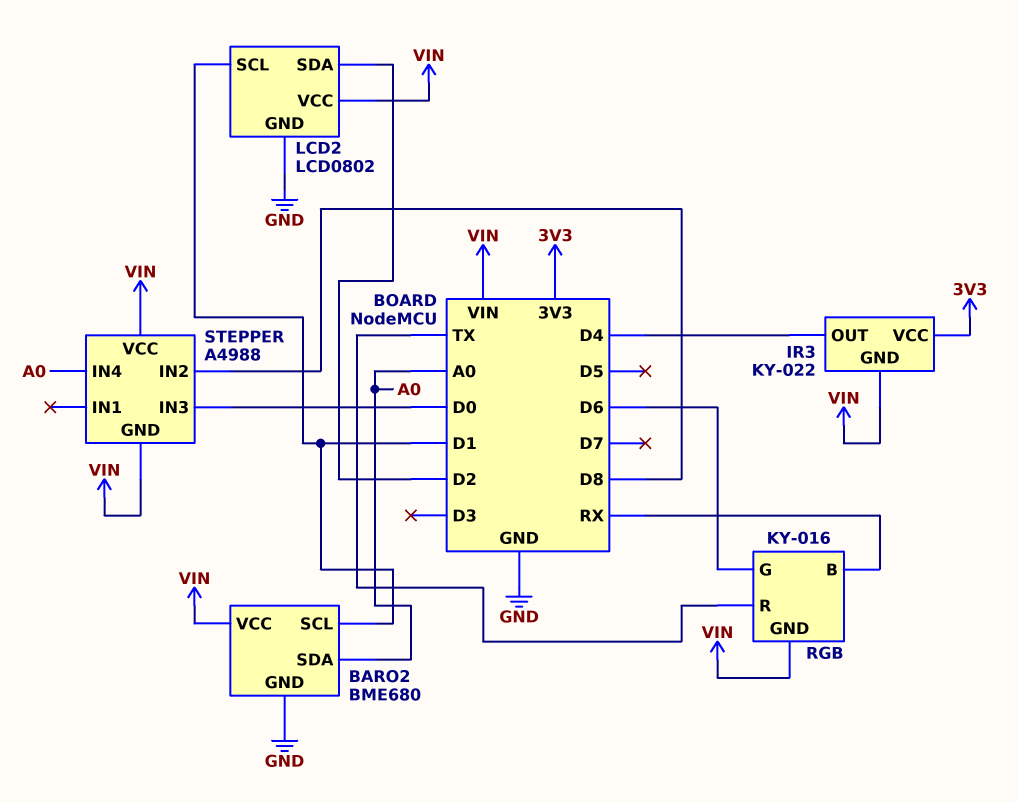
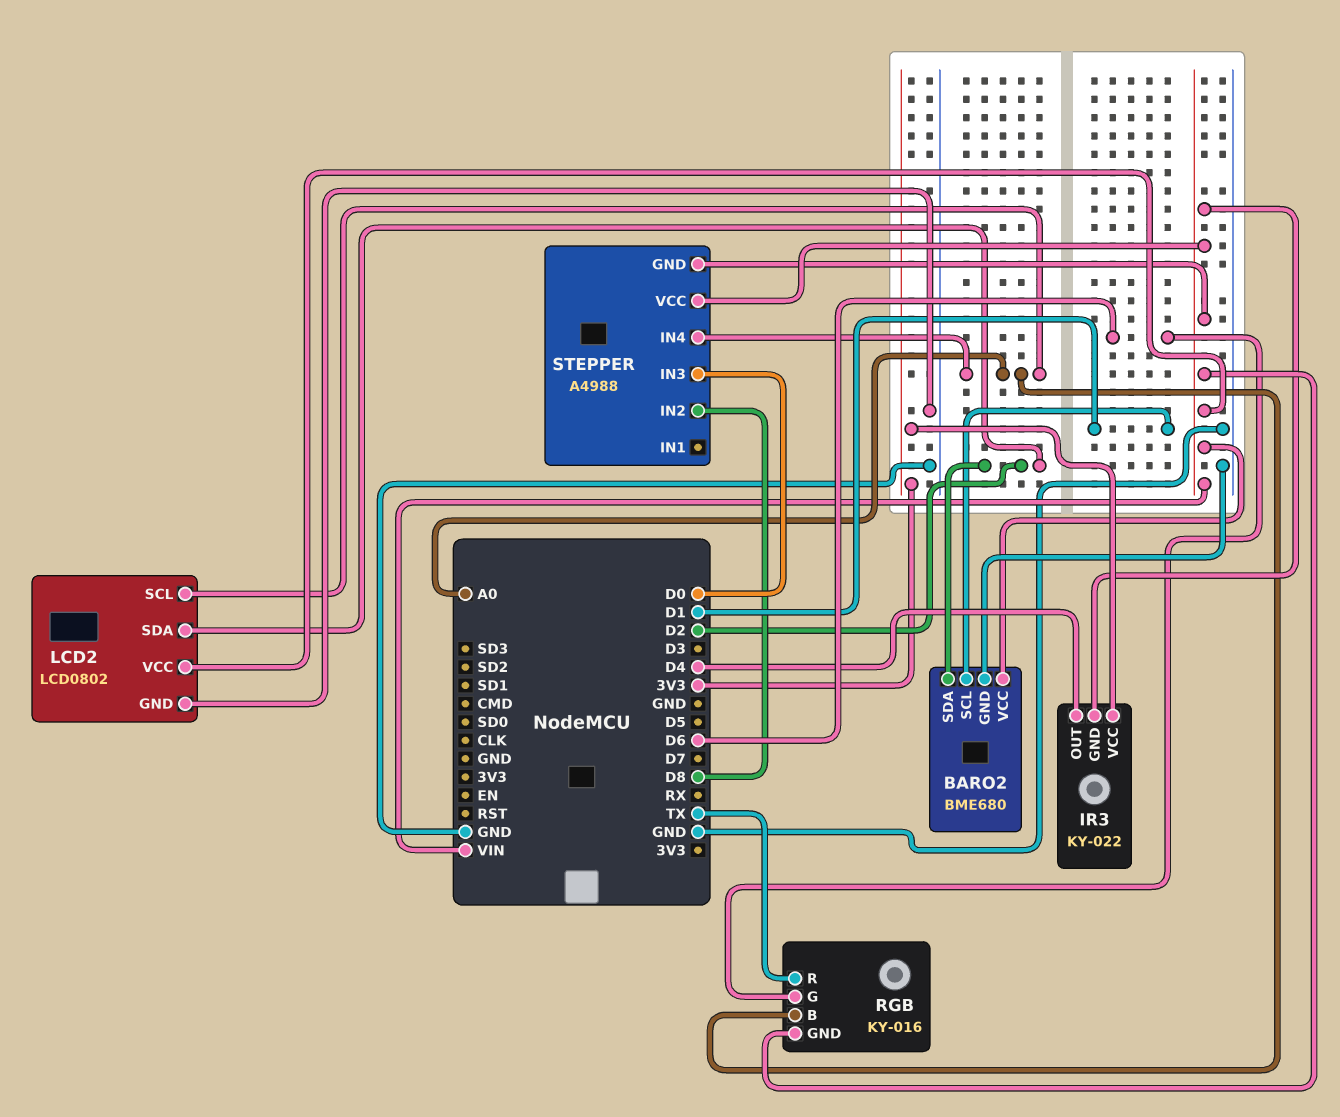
BARO2 pin SDA: A0 -> D2
LCD2 pin SCL: D1 -> A0
RGB pin B: RX -> A0

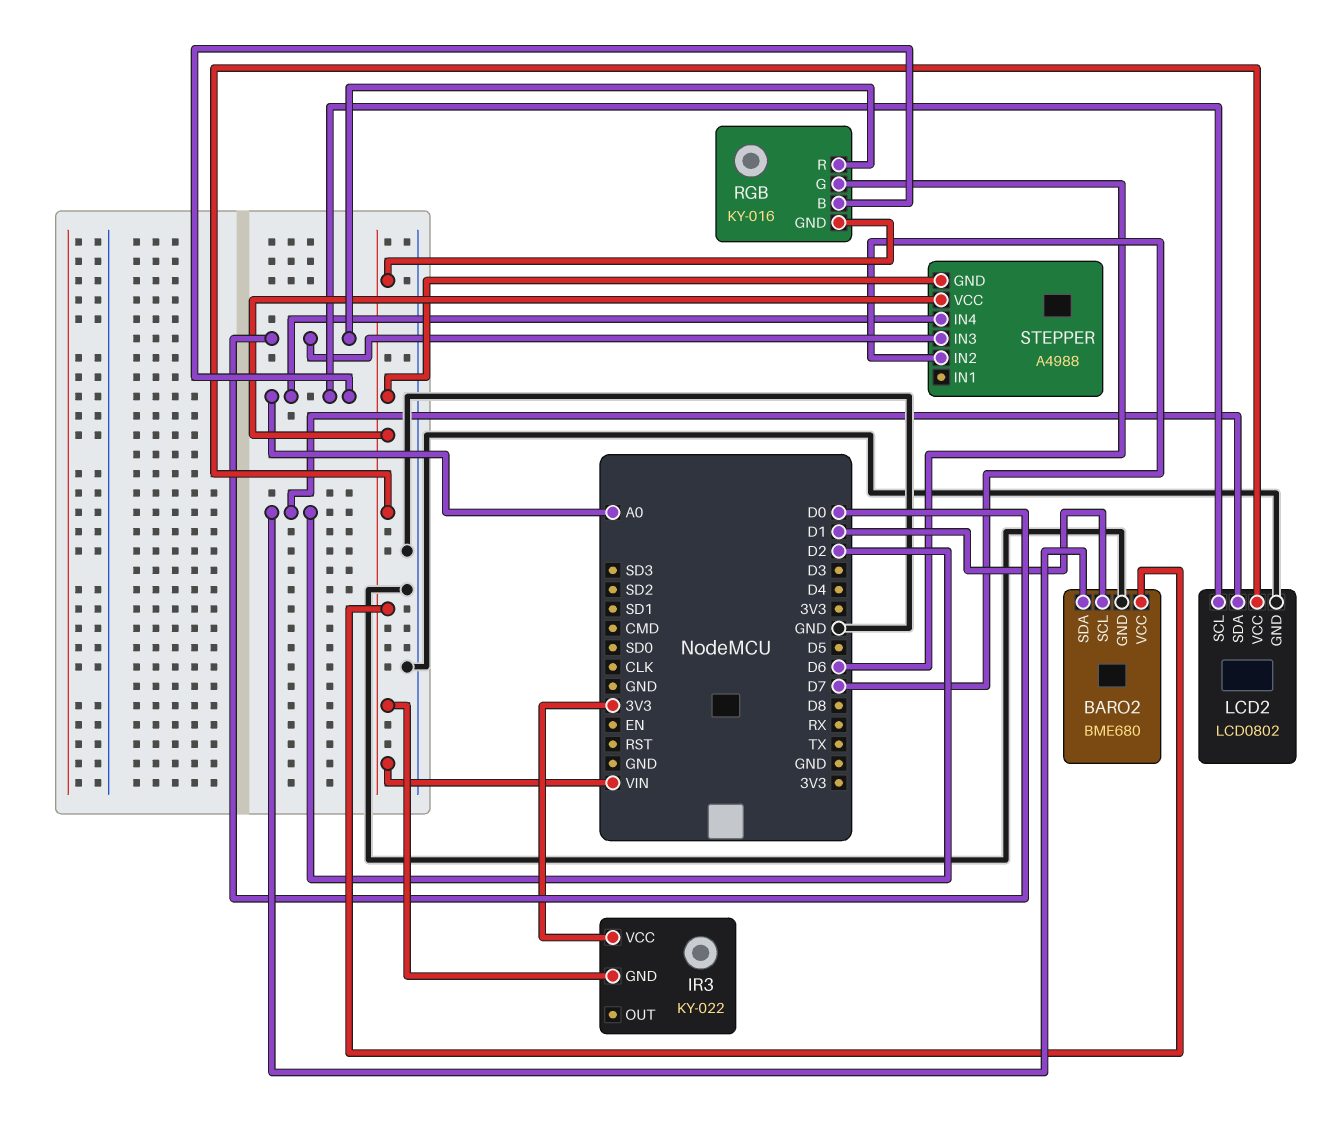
IR3 pin OUT: D4 -> none
RGB pin R: TX -> D0
STEPPER pin IN2: D8 -> D7

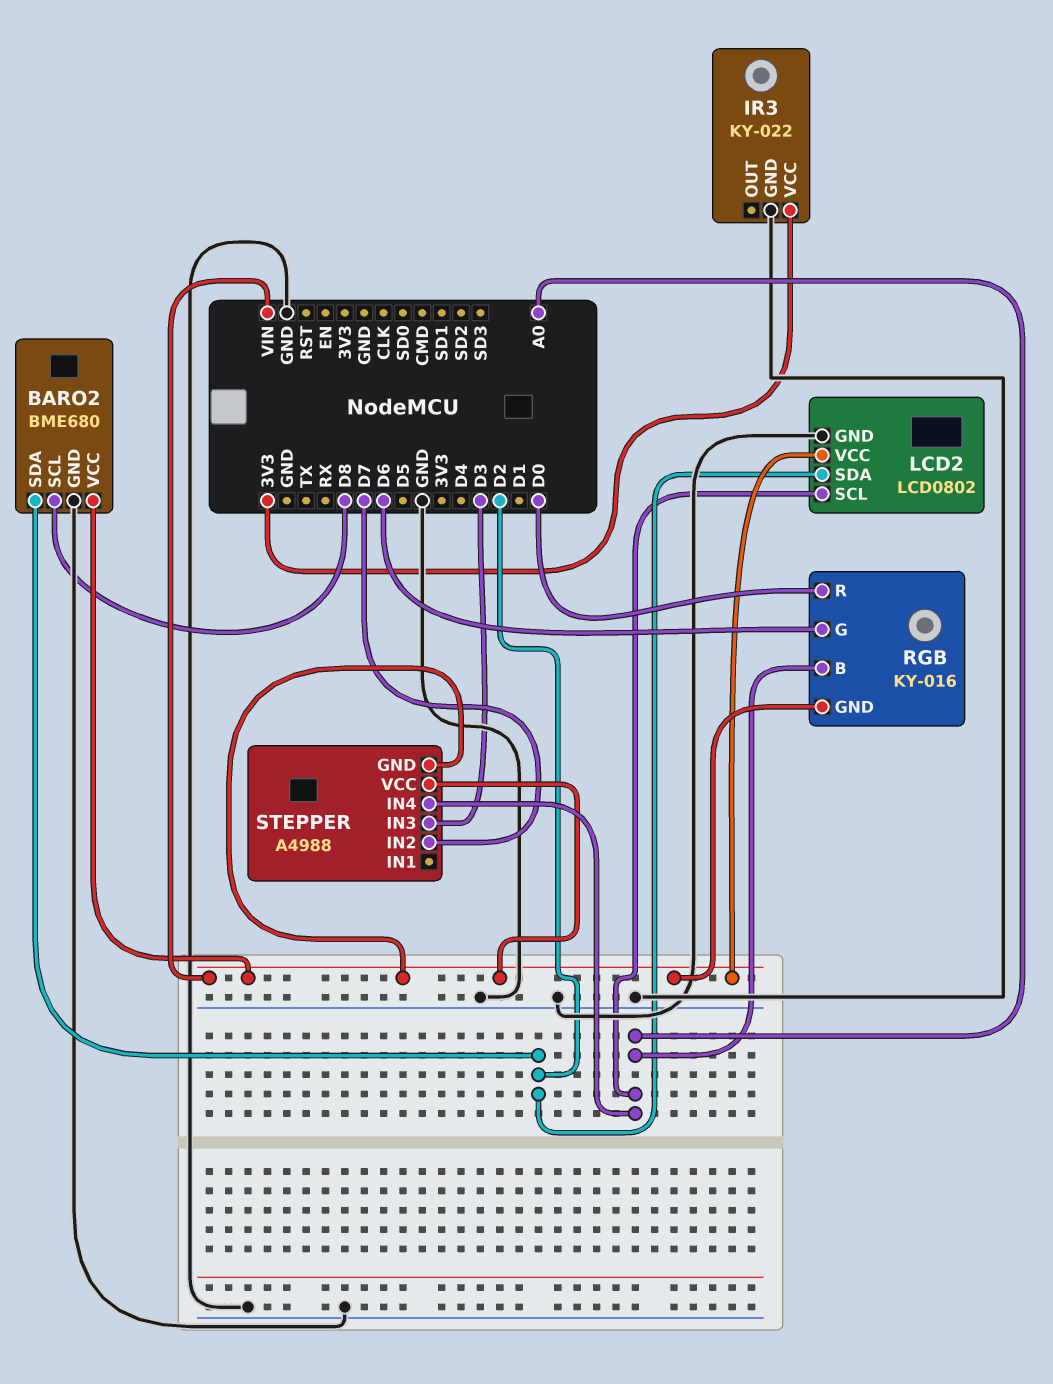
BARO2 pin SCL: D1 -> D8
IR3 pin GND: VIN -> GND
STEPPER pin IN3: D0 -> D3

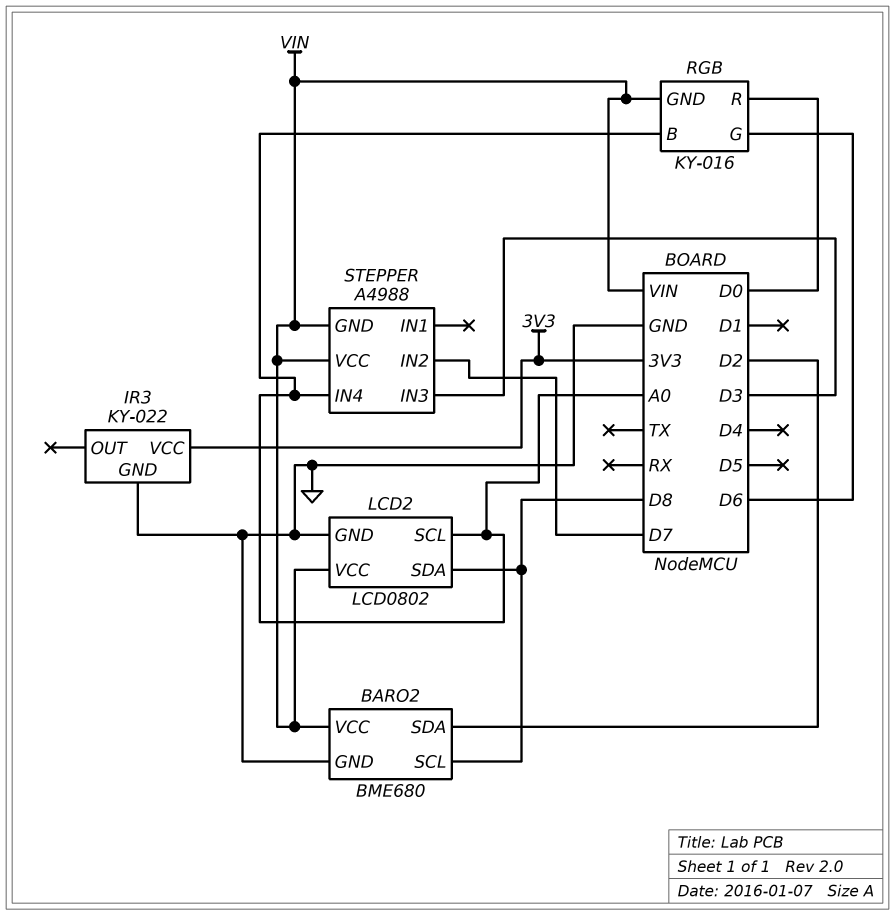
LCD2 pin SDA: D2 -> D8

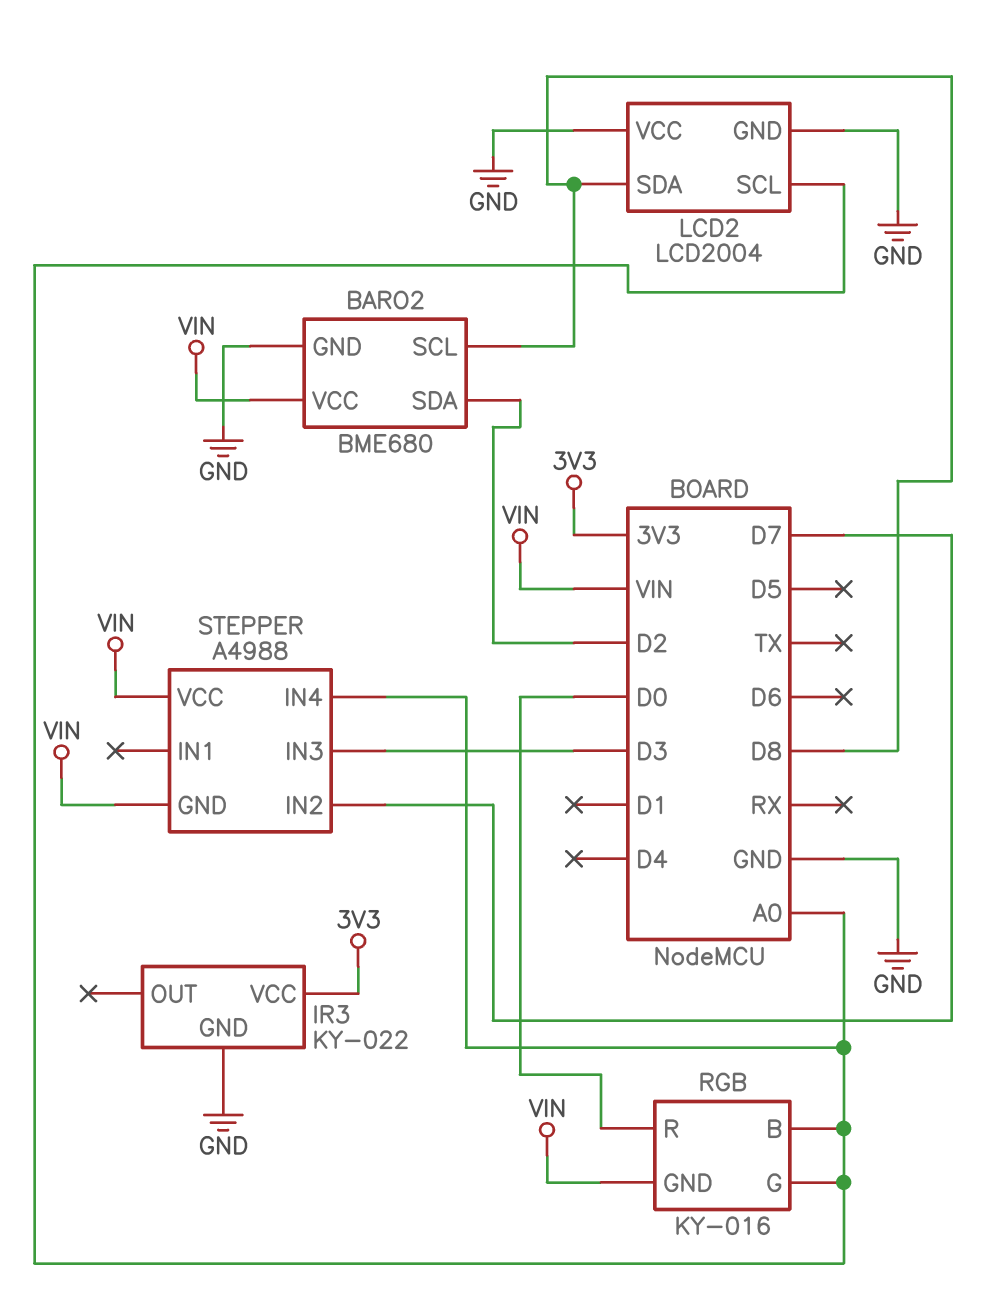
LCD2: LCD0802 -> LCD2004
LCD2 pin VCC: VIN -> GND
RGB pin G: D6 -> A0

